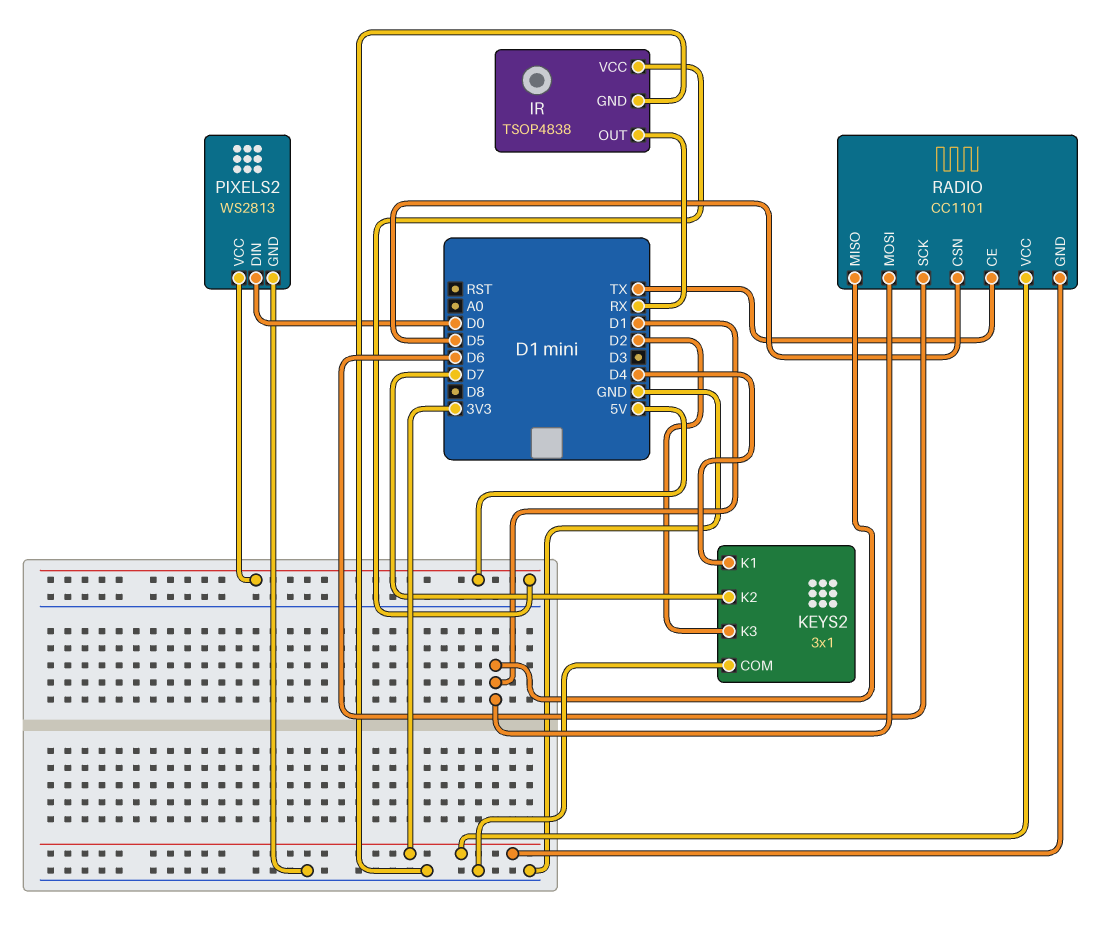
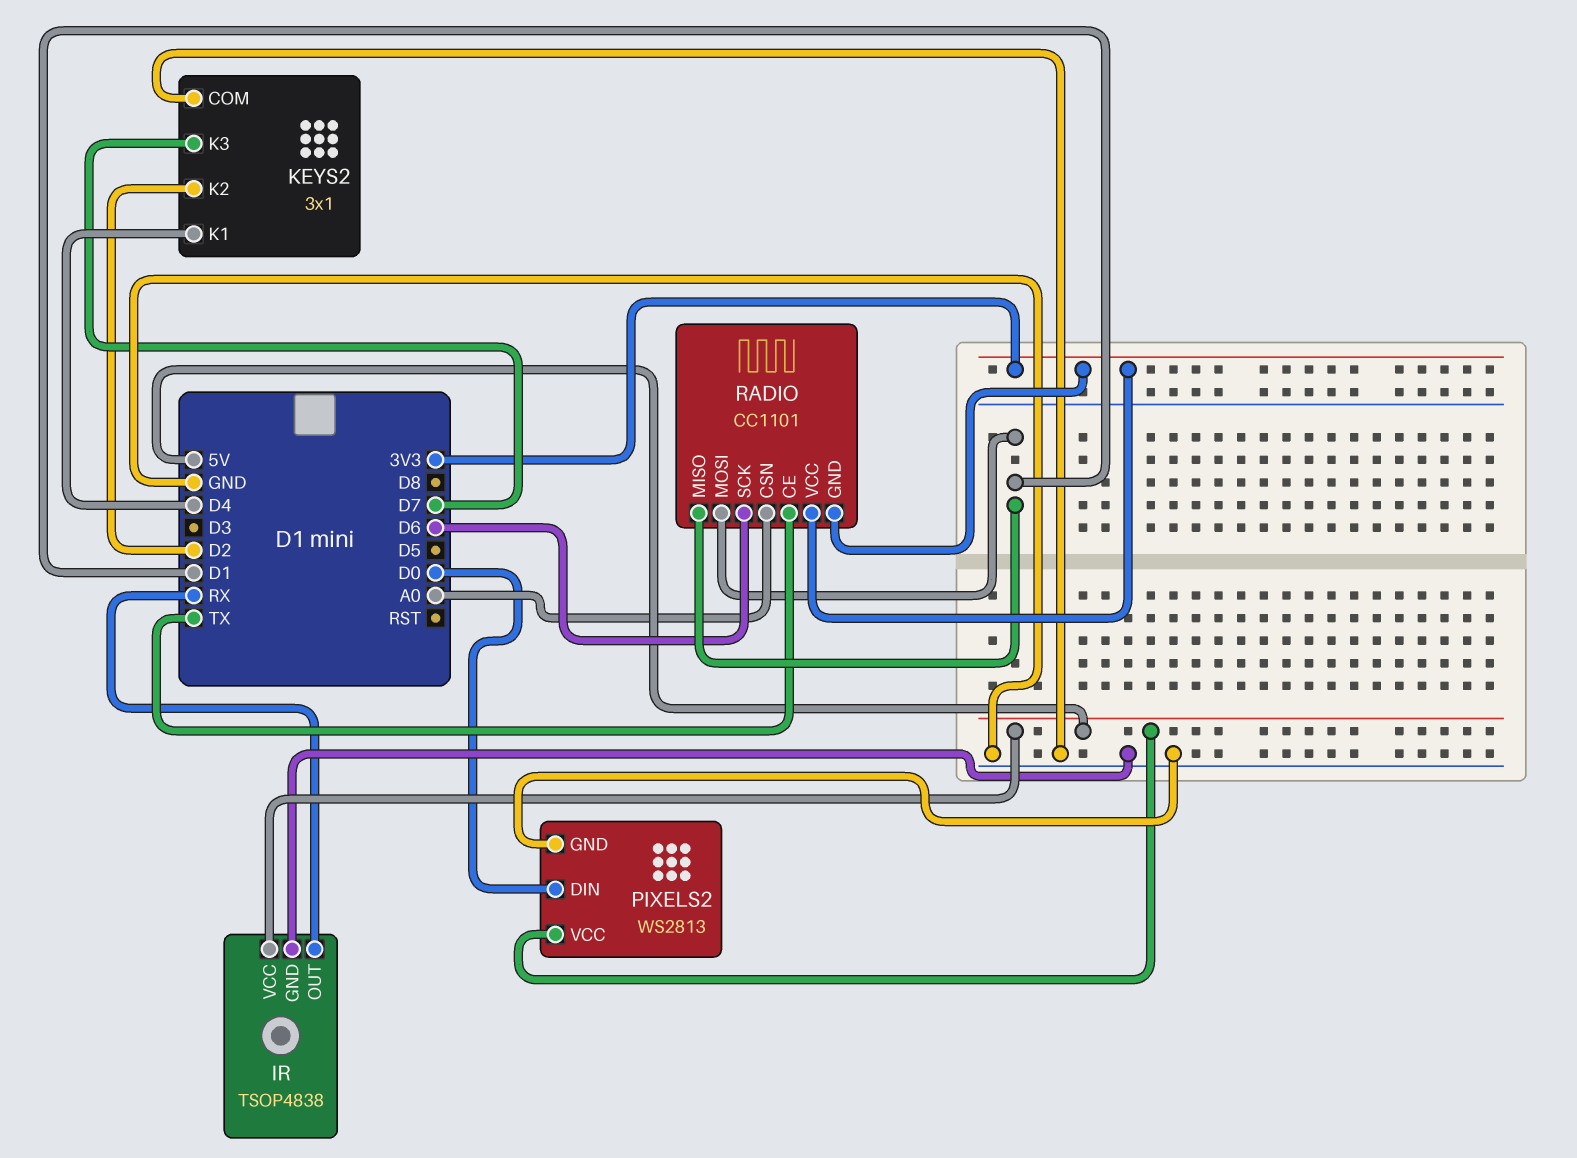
KEYS2 pin K2: D7 -> D2
KEYS2 pin K3: D2 -> D7
RADIO pin CSN: D5 -> A0

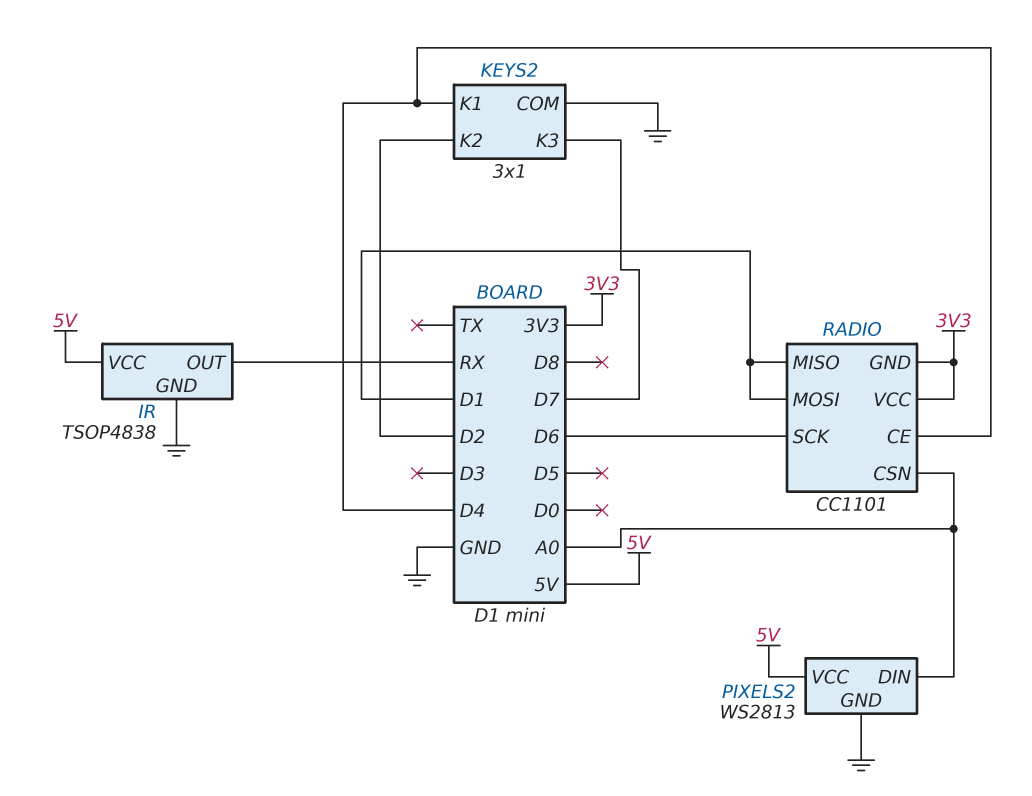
PIXELS2 pin DIN: D0 -> A0
RADIO pin CE: TX -> D4

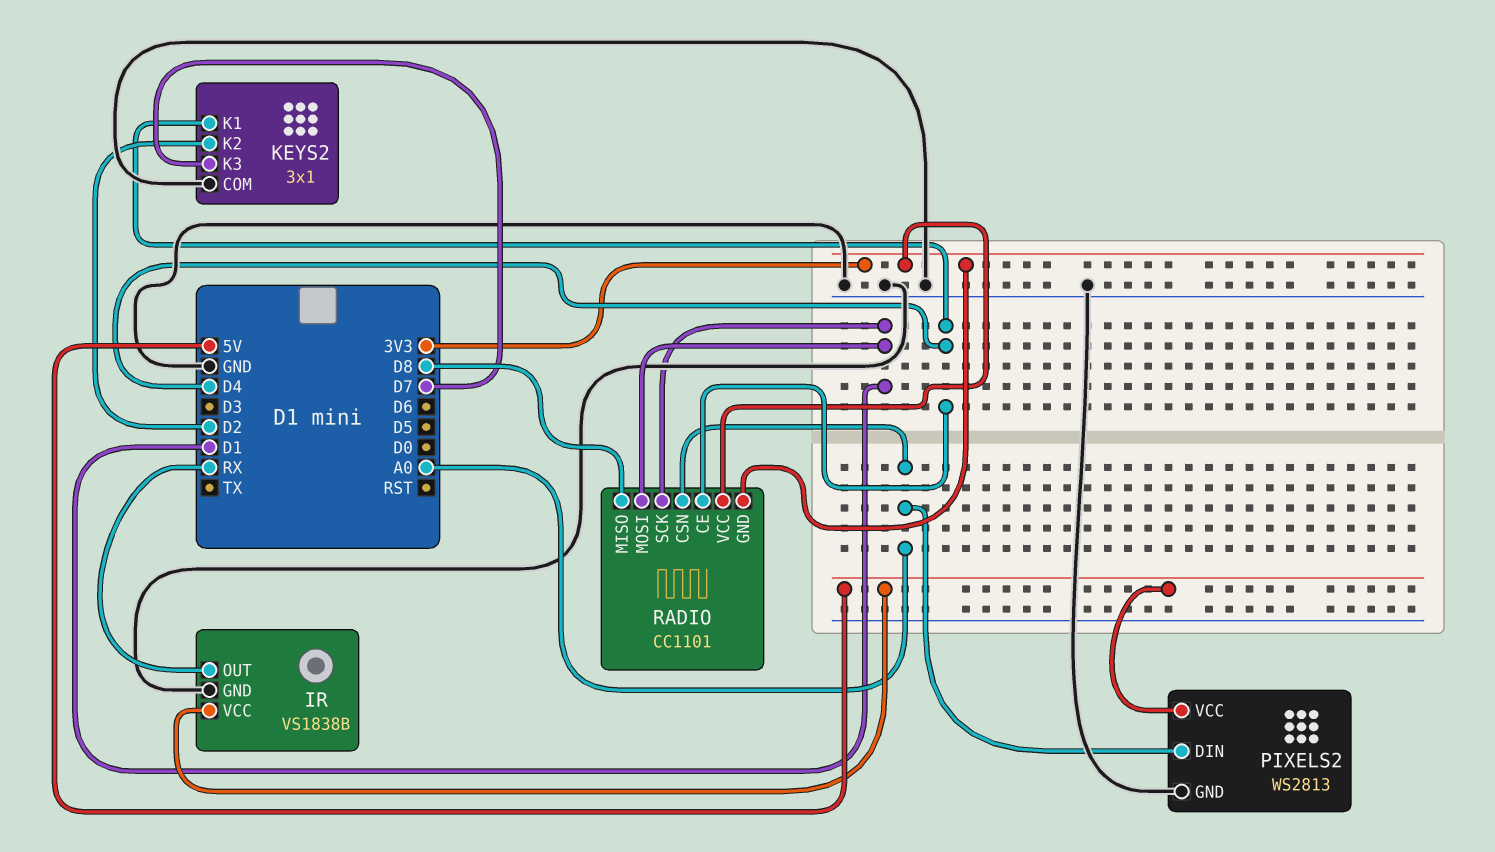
IR: TSOP4838 -> VS1838B
RADIO pin MISO: D1 -> D8
RADIO pin SCK: D6 -> D1

